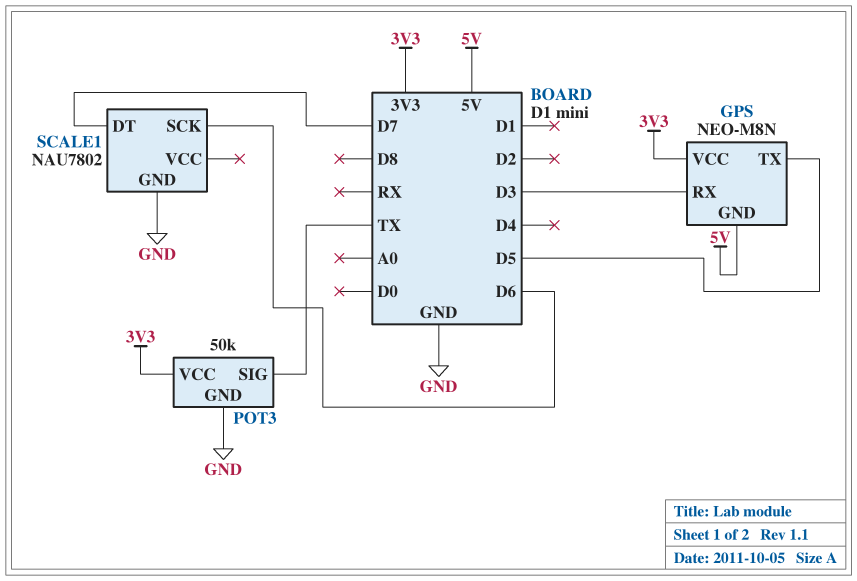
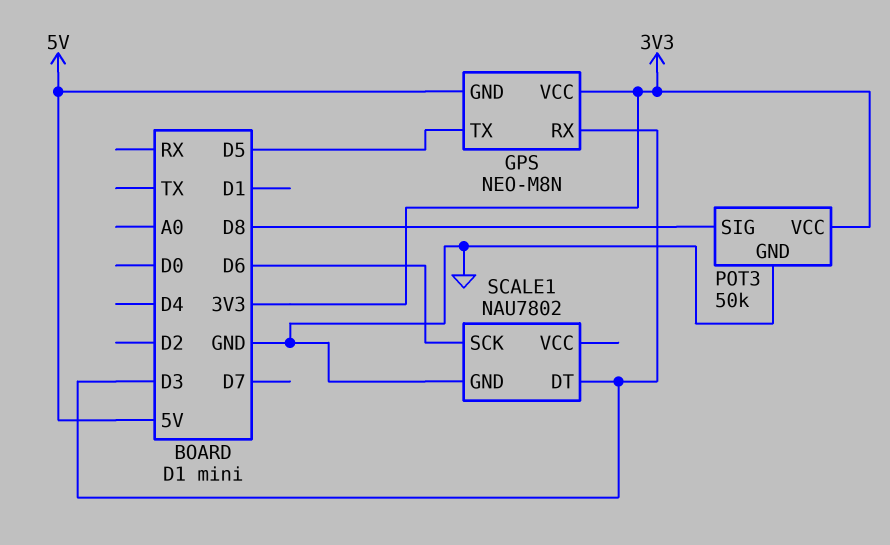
POT3 pin SIG: TX -> D8
SCALE1 pin DT: D7 -> D3

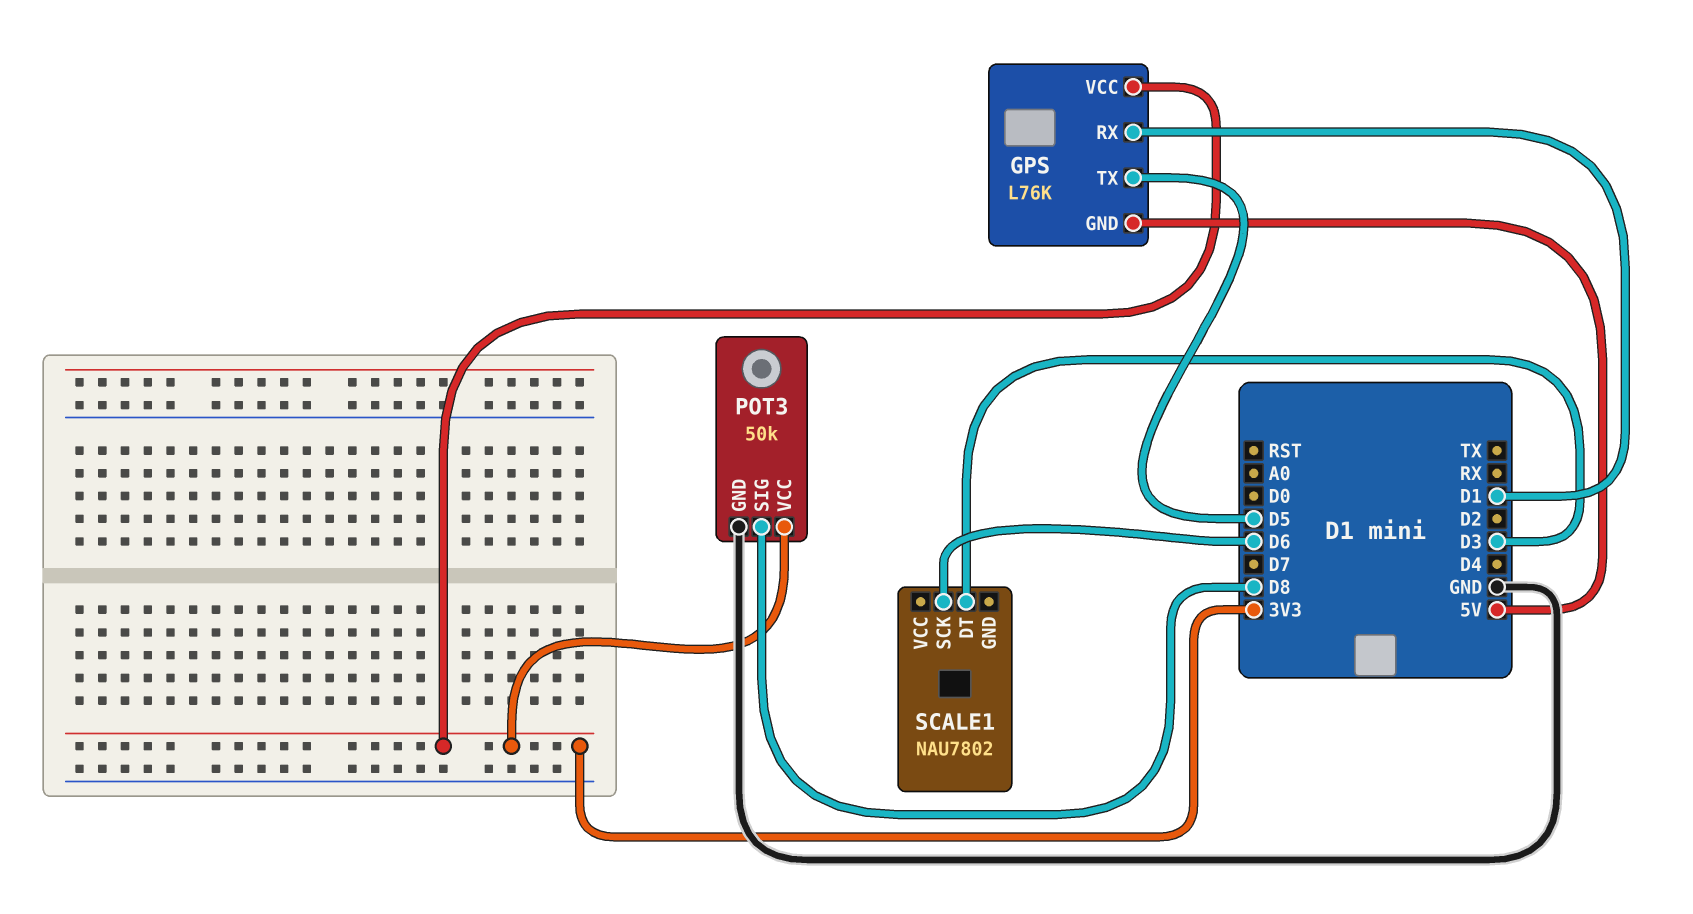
GPS: NEO-M8N -> L76K
GPS pin RX: D3 -> D1
SCALE1 pin GND: GND -> none

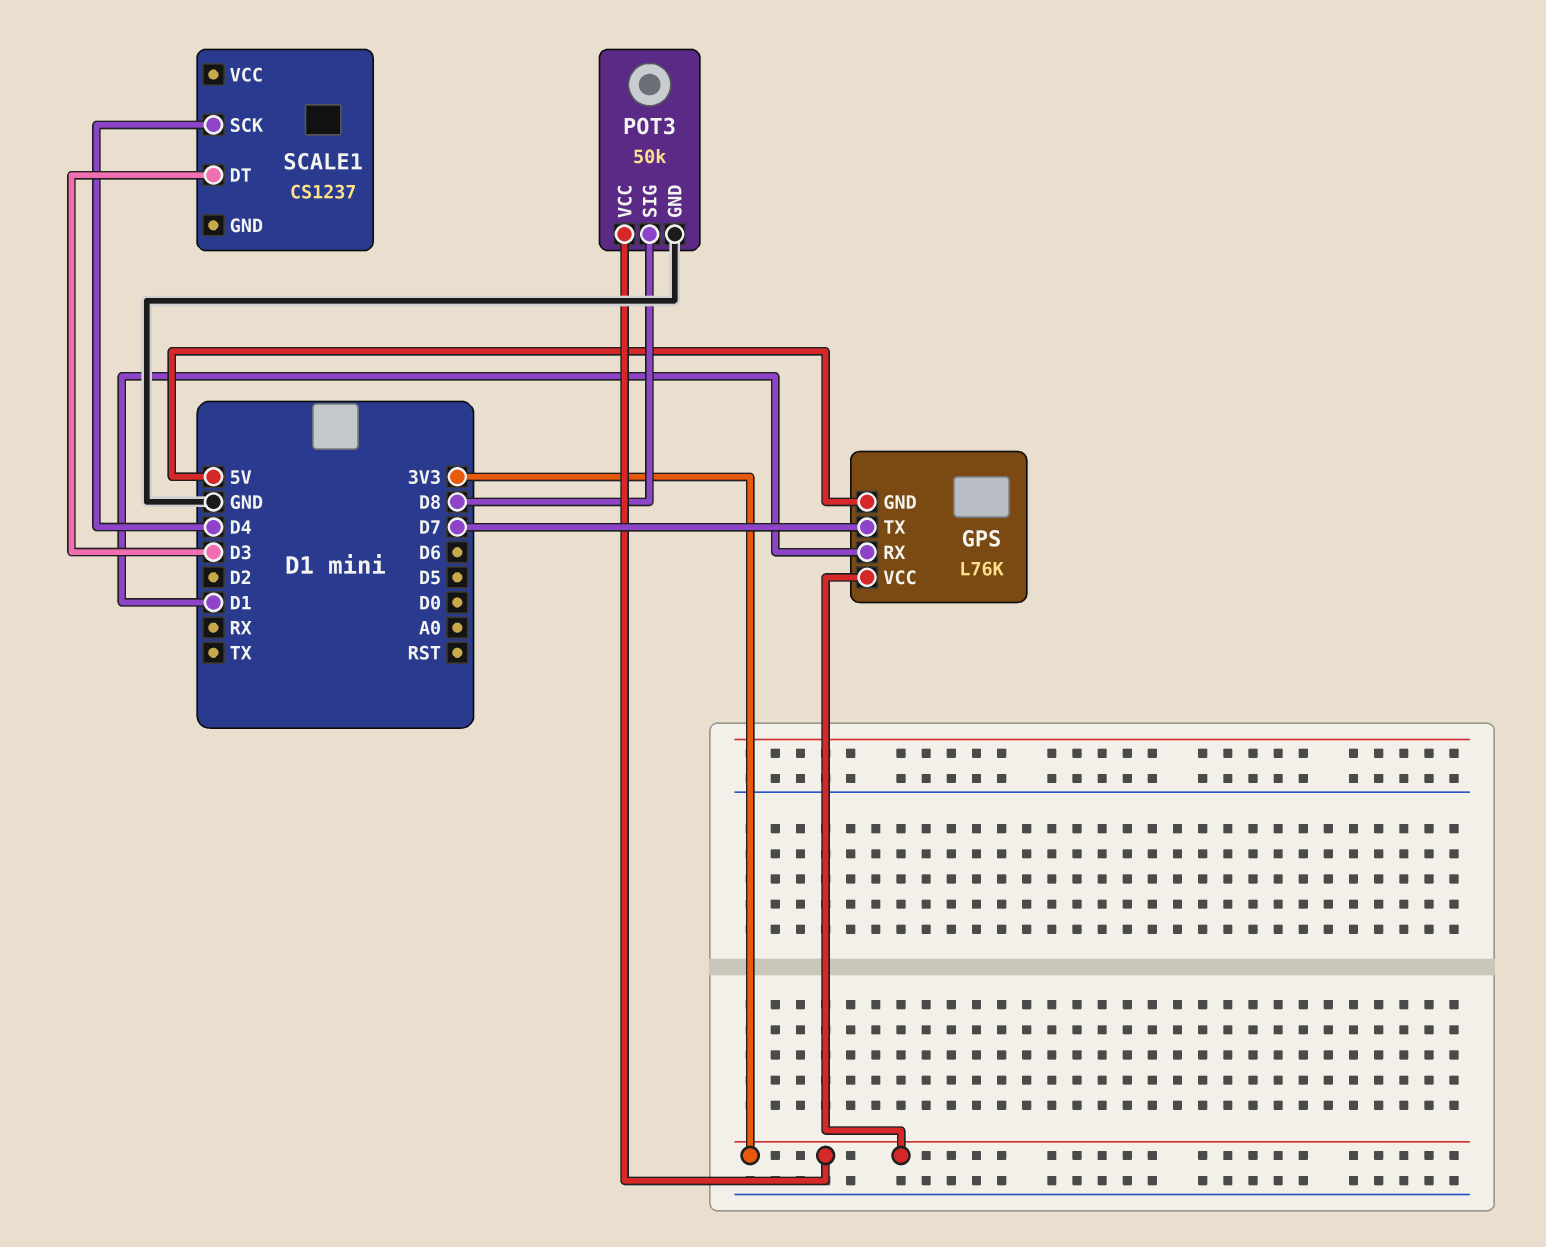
GPS pin TX: D5 -> D7
SCALE1: NAU7802 -> CS1237
SCALE1 pin SCK: D6 -> D4

